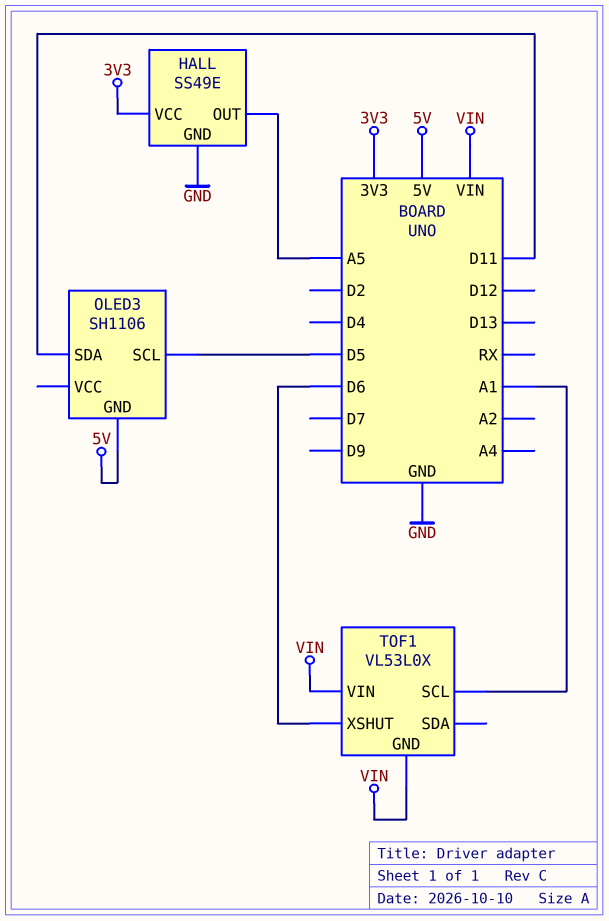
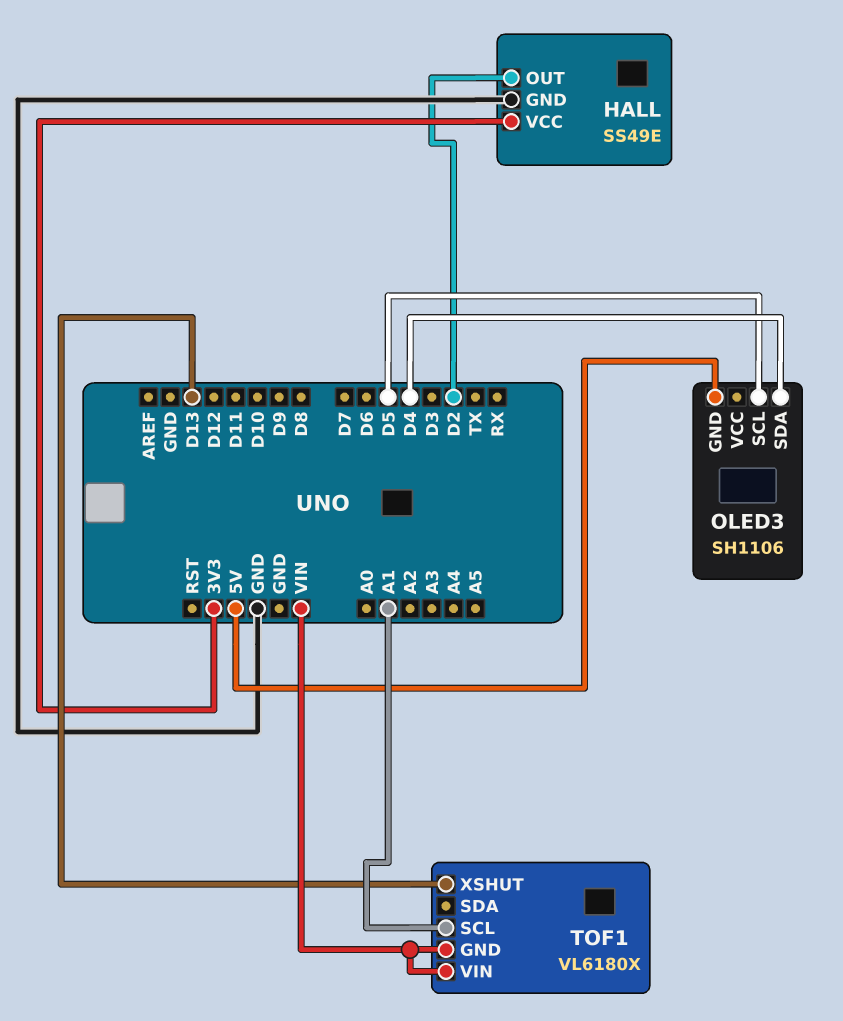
HALL pin OUT: A5 -> D2
OLED3 pin SDA: D11 -> D4
TOF1: VL53L0X -> VL6180X
TOF1 pin XSHUT: D6 -> D13

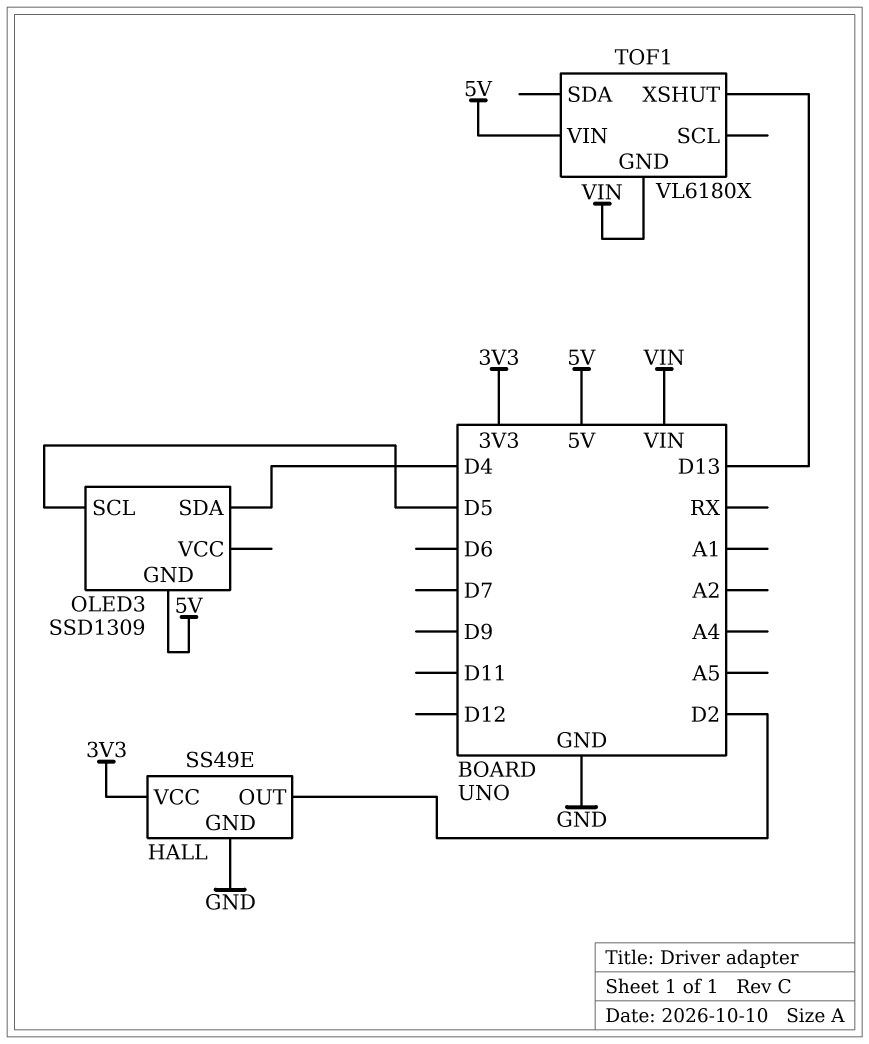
OLED3: SH1106 -> SSD1309
TOF1 pin SCL: A1 -> none
TOF1 pin VIN: VIN -> 5V

